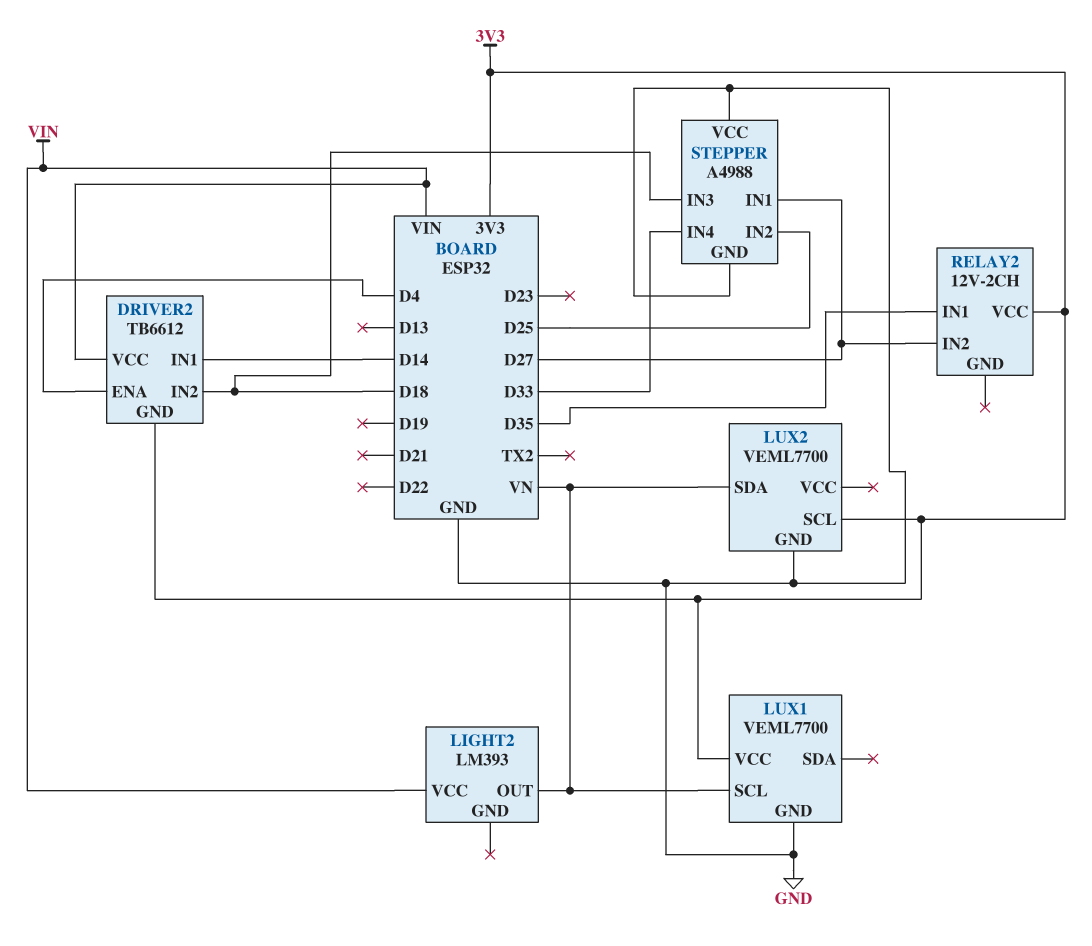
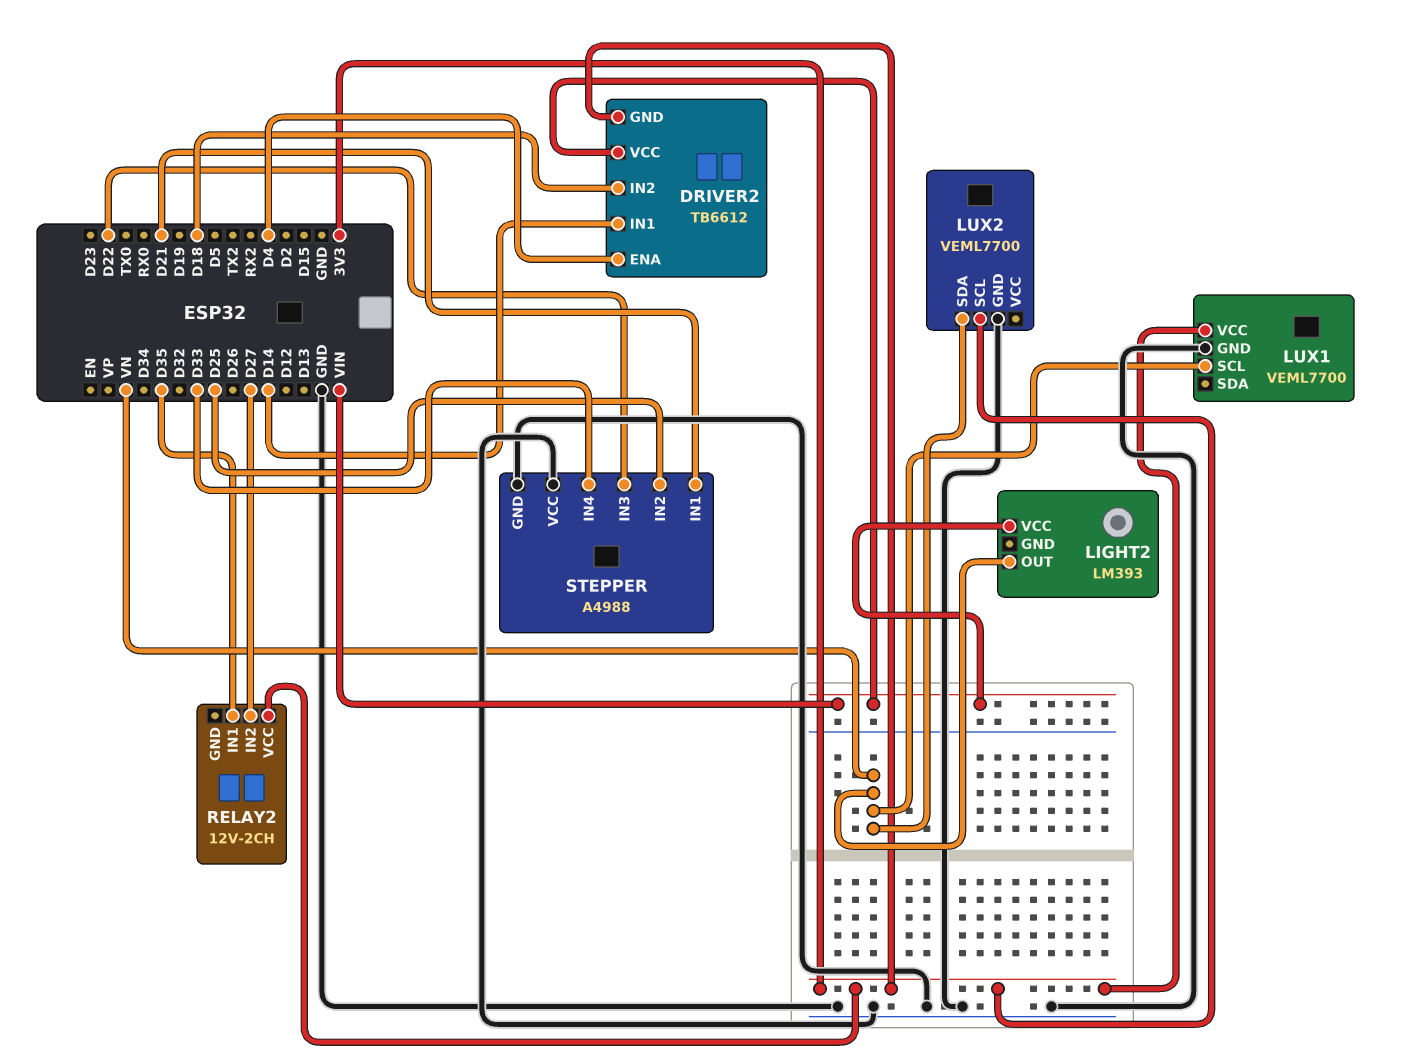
STEPPER pin IN1: D27 -> D21
STEPPER pin IN3: D18 -> D22

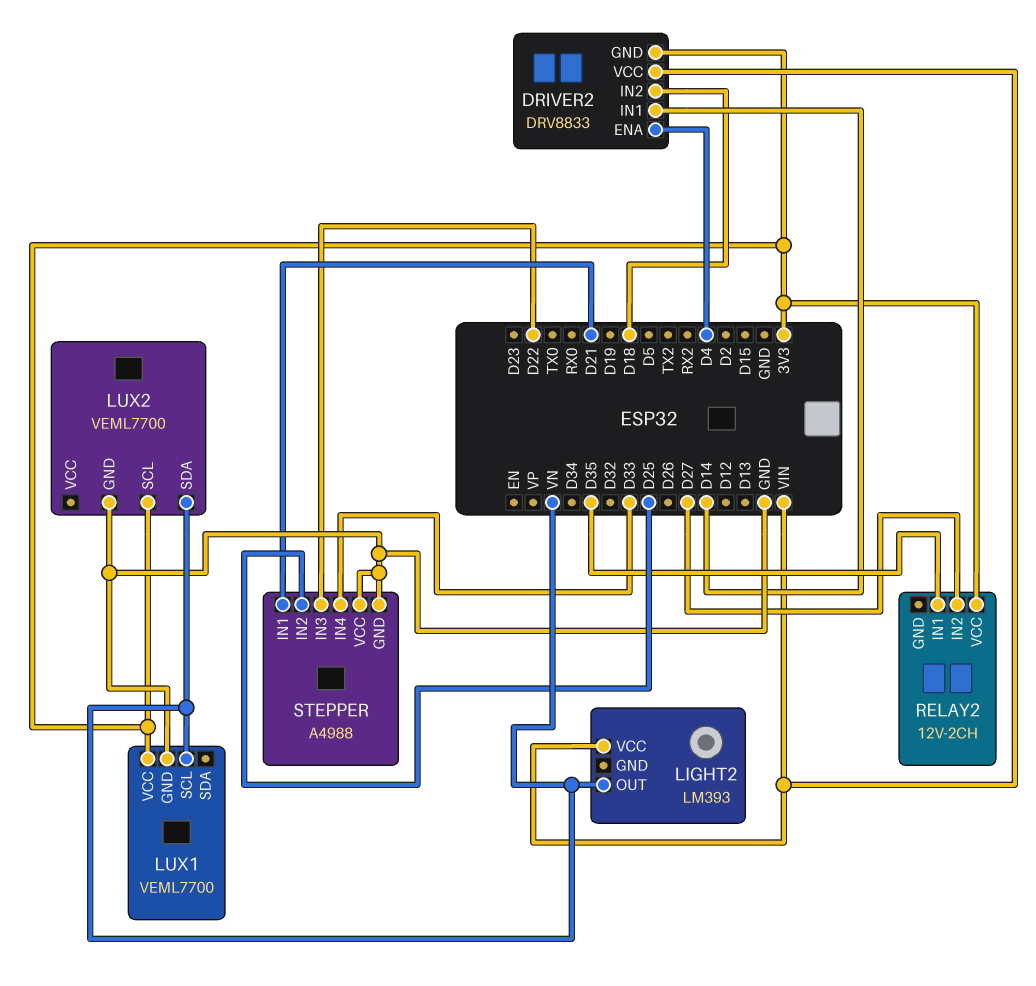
DRIVER2: TB6612 -> DRV8833

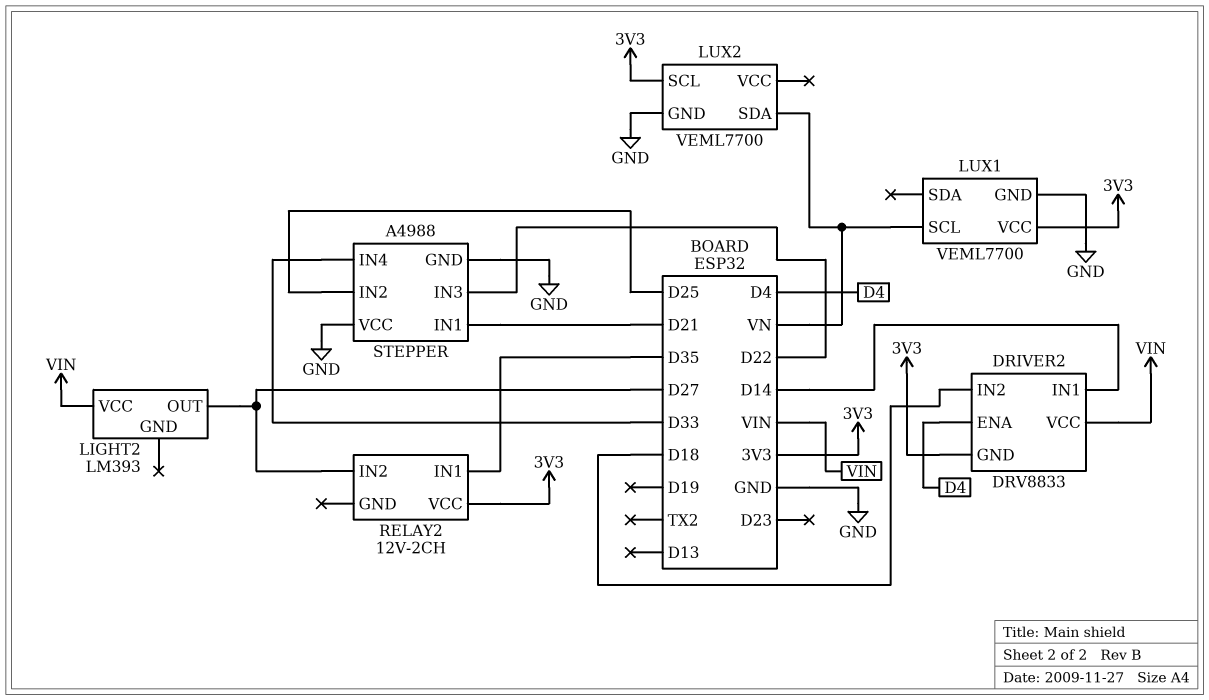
LIGHT2 pin OUT: VN -> D27

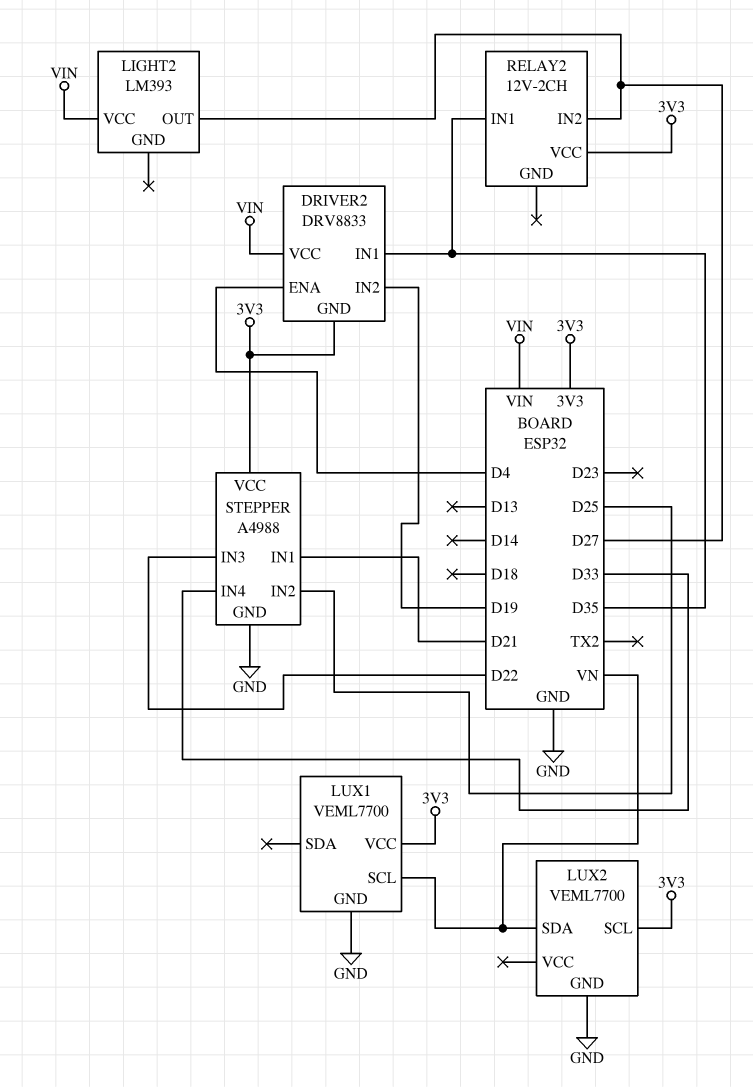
DRIVER2 pin IN1: D14 -> D35
DRIVER2 pin IN2: D18 -> D19
STEPPER pin VCC: GND -> 3V3

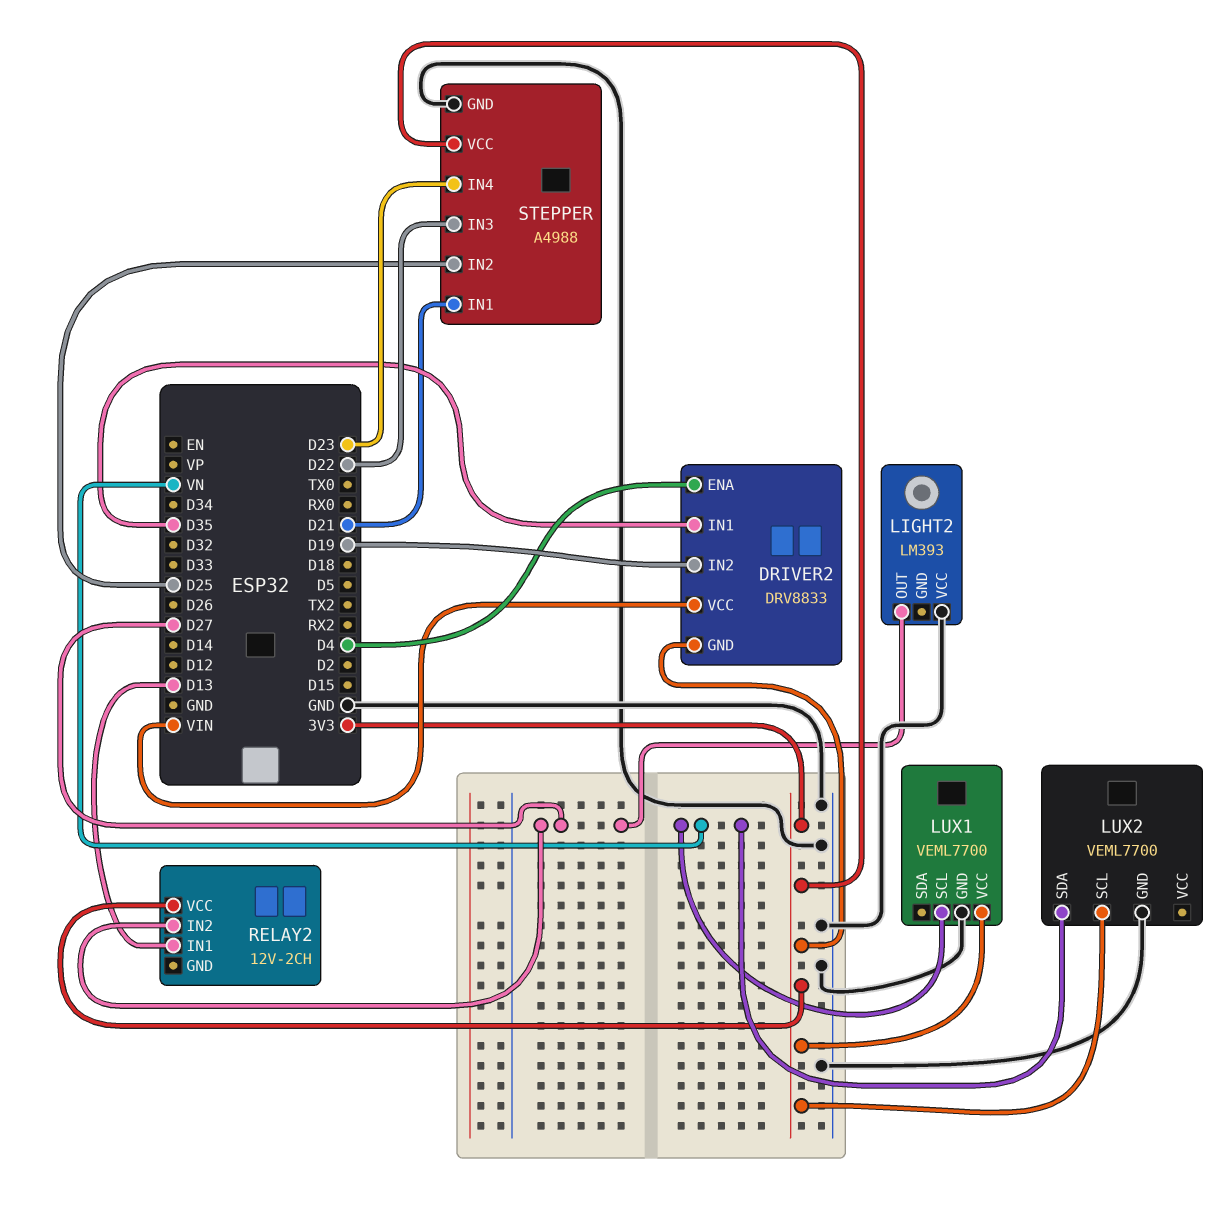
LIGHT2 pin VCC: VIN -> GND
RELAY2 pin IN1: D35 -> D13
STEPPER pin IN4: D33 -> D23

